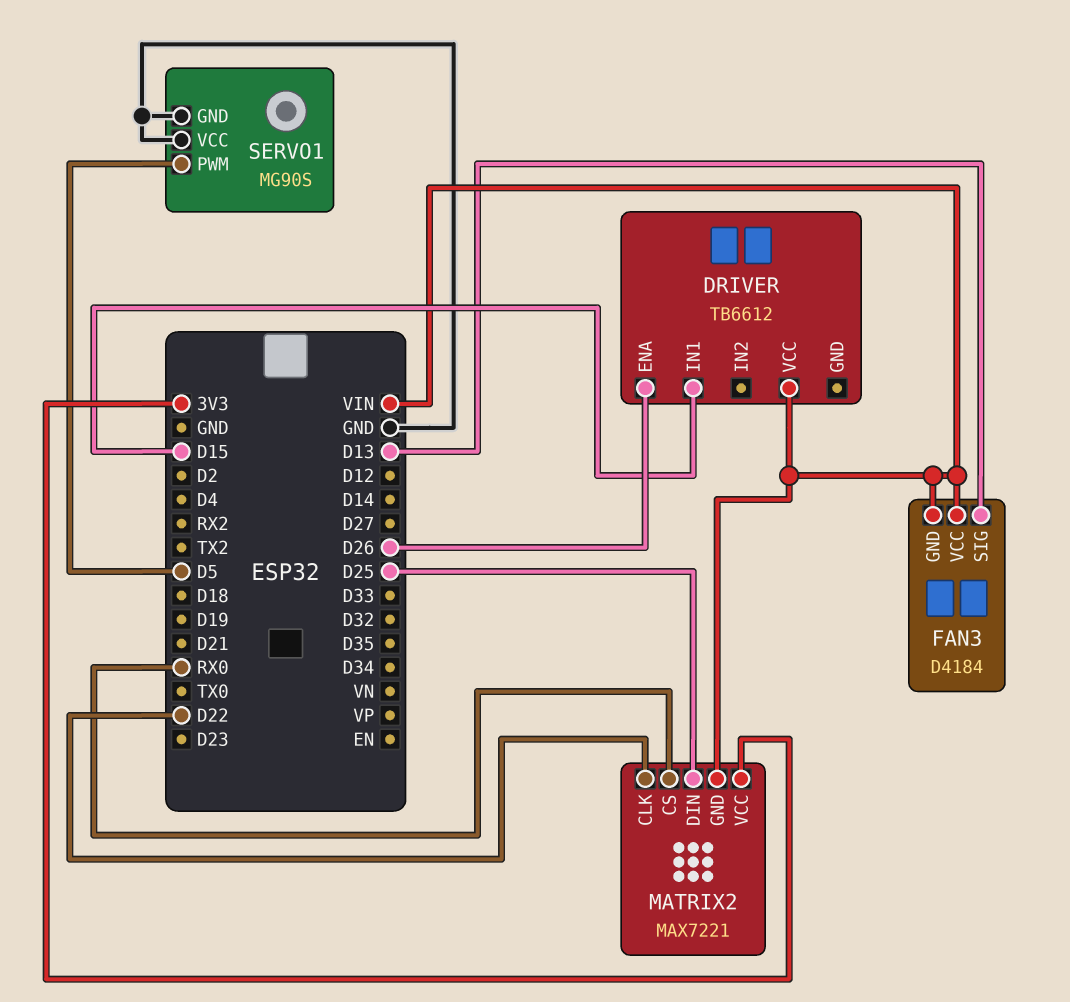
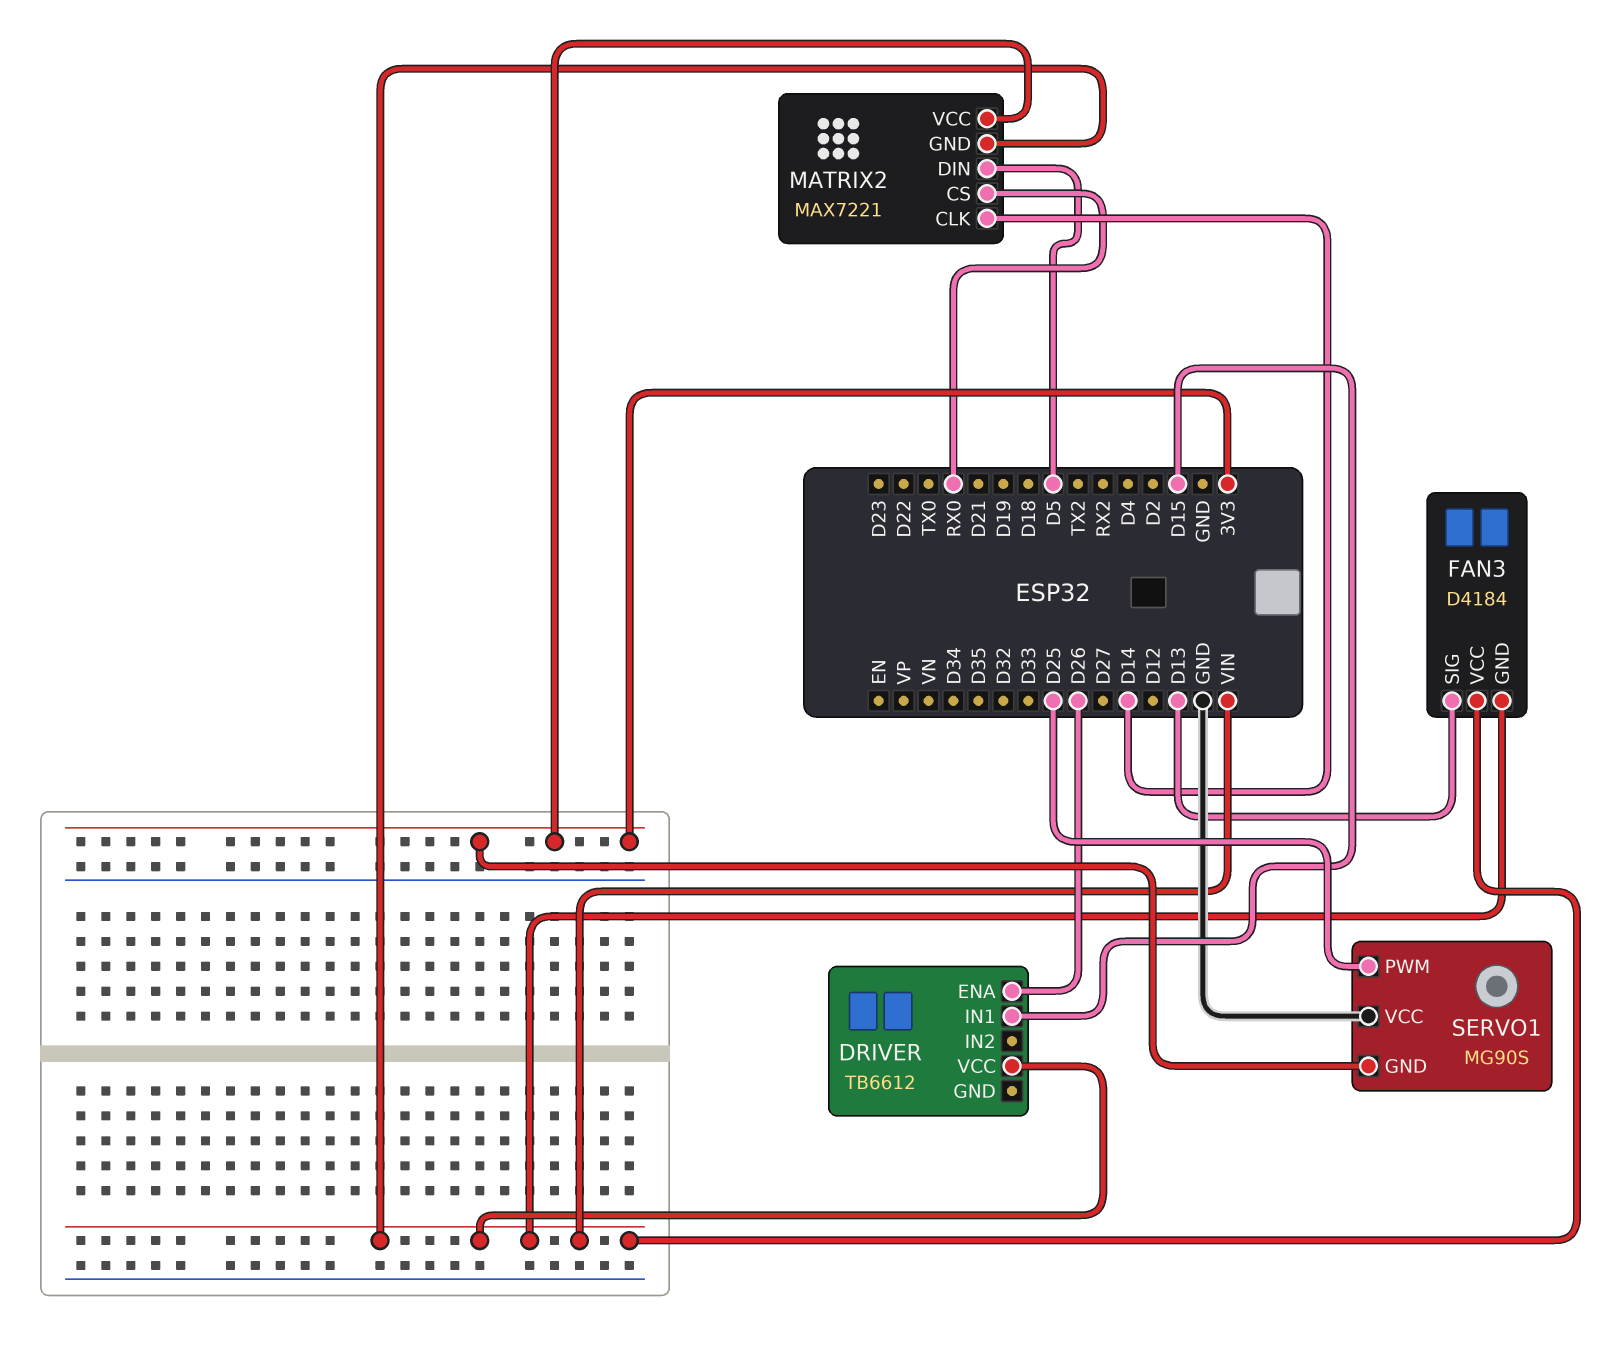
MATRIX2 pin CLK: D22 -> D14
MATRIX2 pin DIN: D25 -> D5
SERVO1 pin GND: GND -> 3V3
SERVO1 pin PWM: D5 -> D25

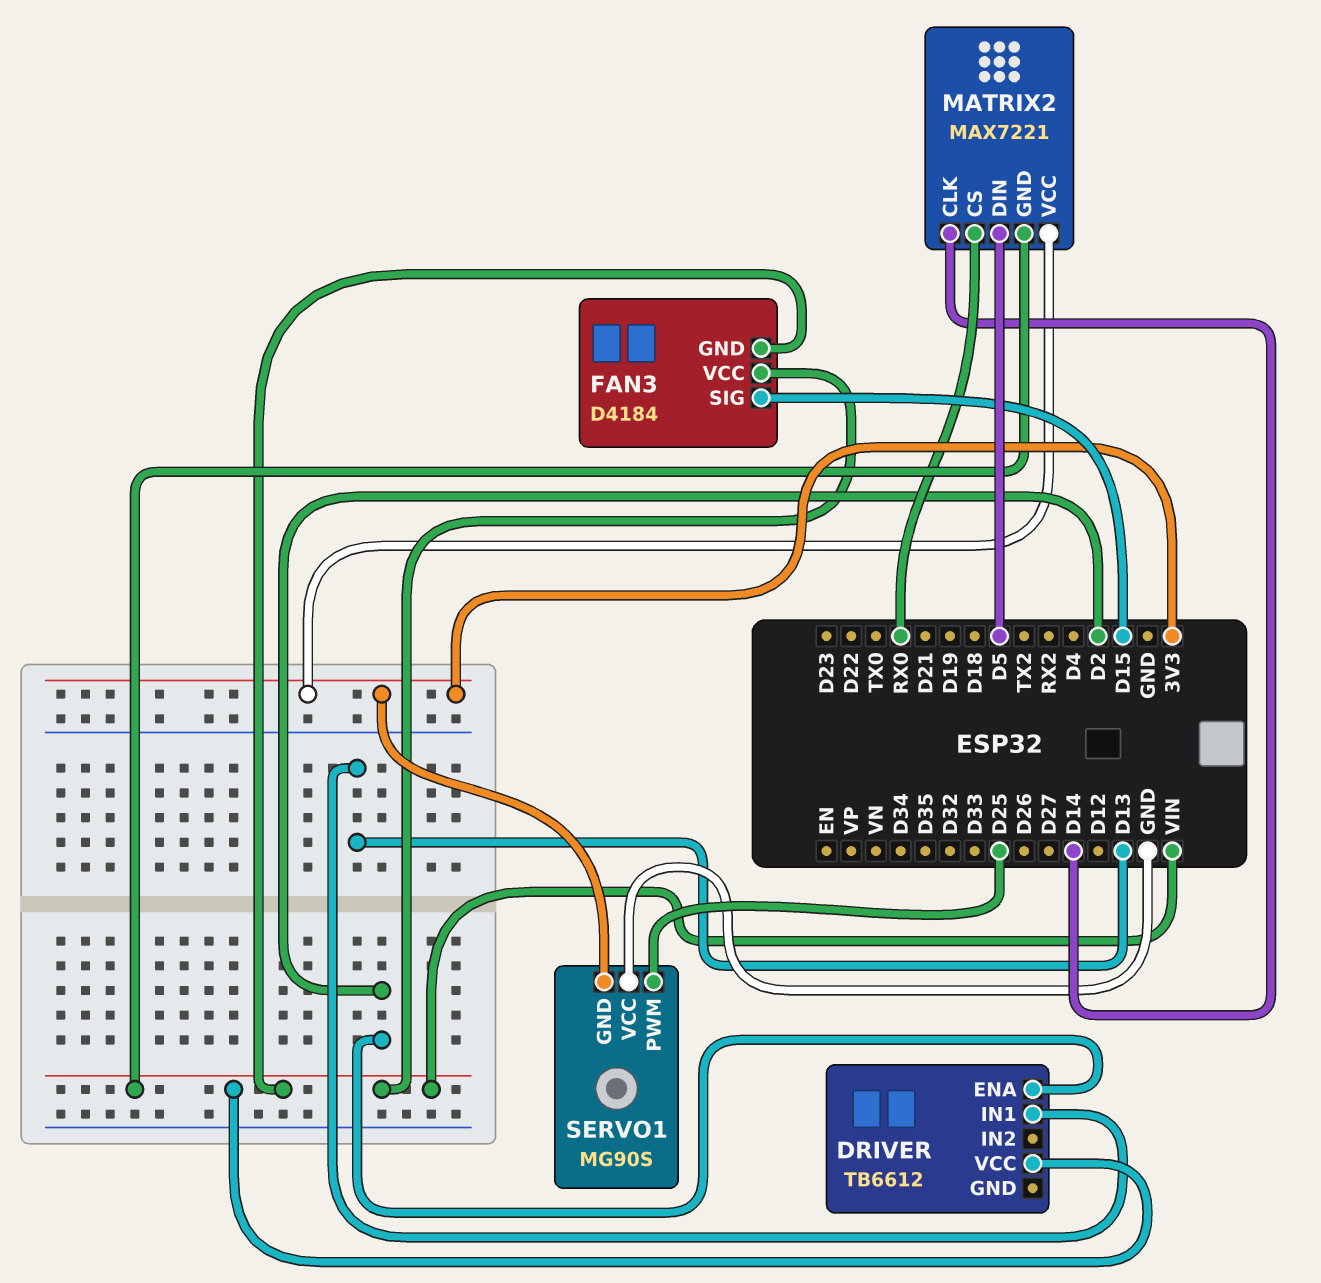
DRIVER pin ENA: D26 -> D2
DRIVER pin IN1: D15 -> D13
FAN3 pin SIG: D13 -> D15

